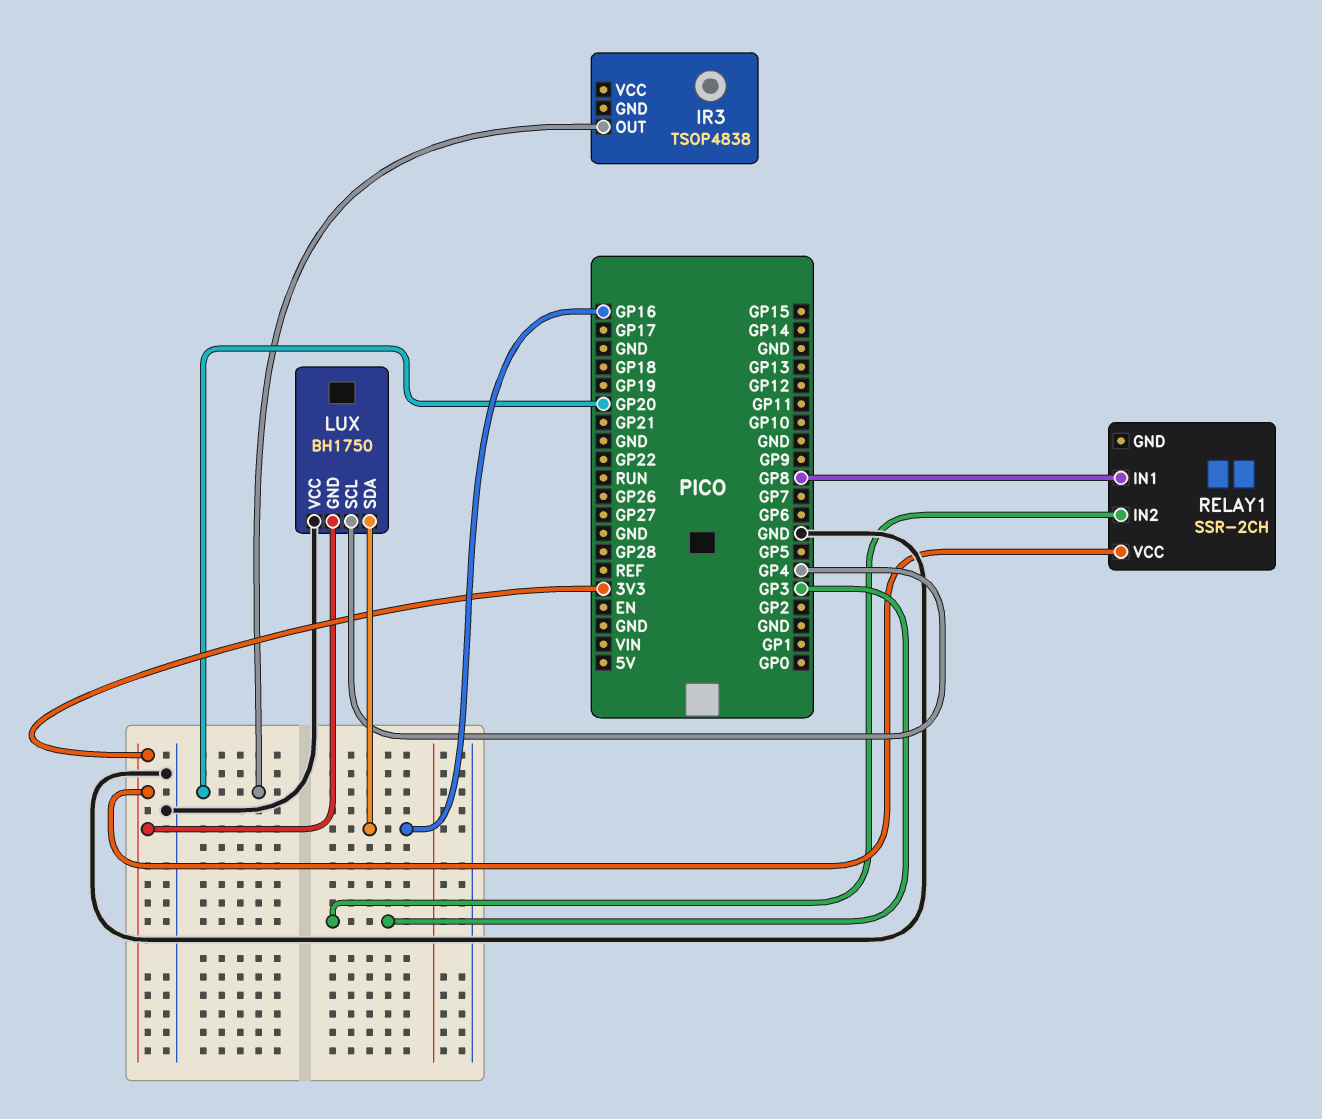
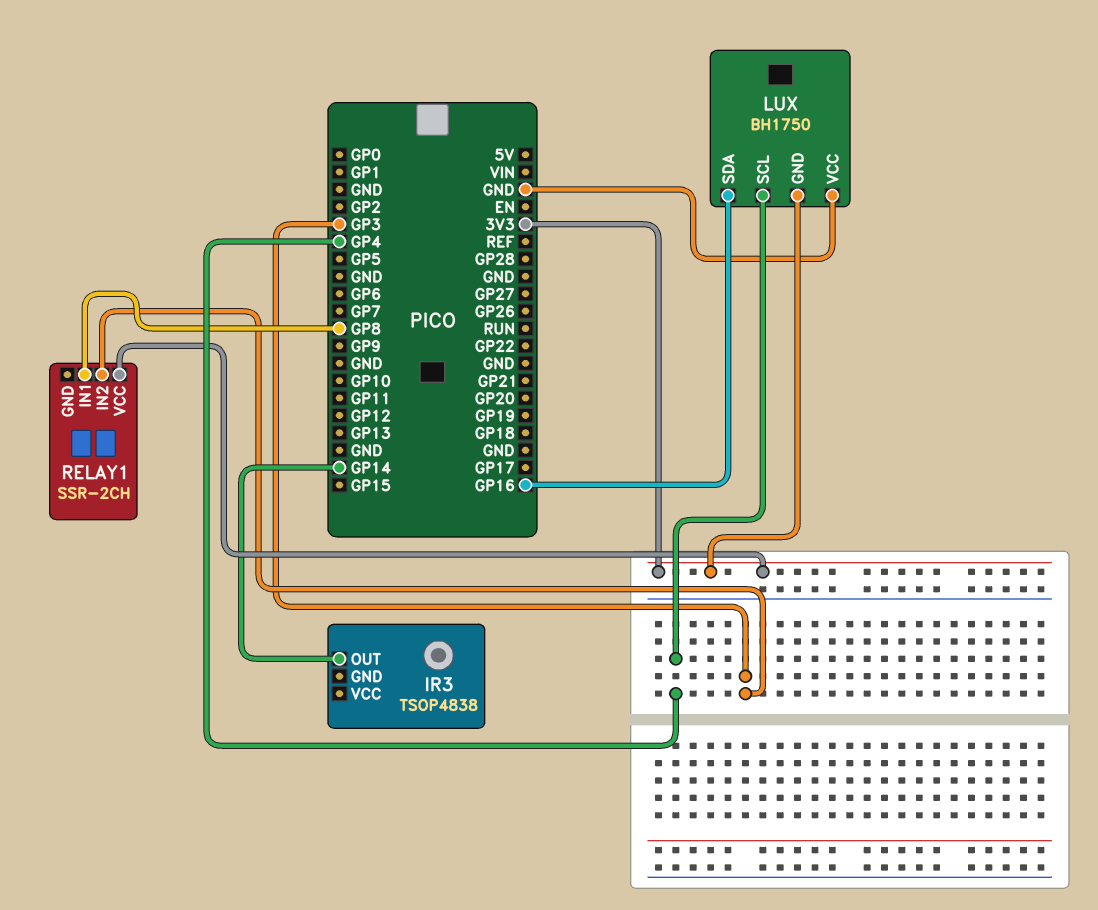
IR3 pin OUT: GP20 -> GP14

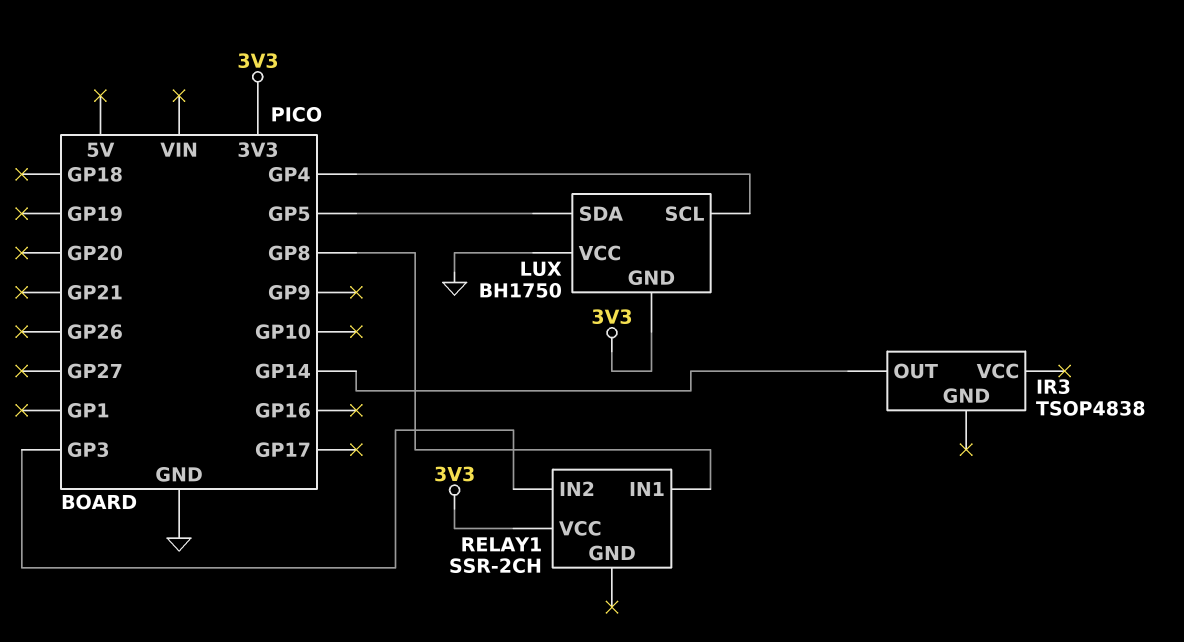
LUX pin SDA: GP16 -> GP5

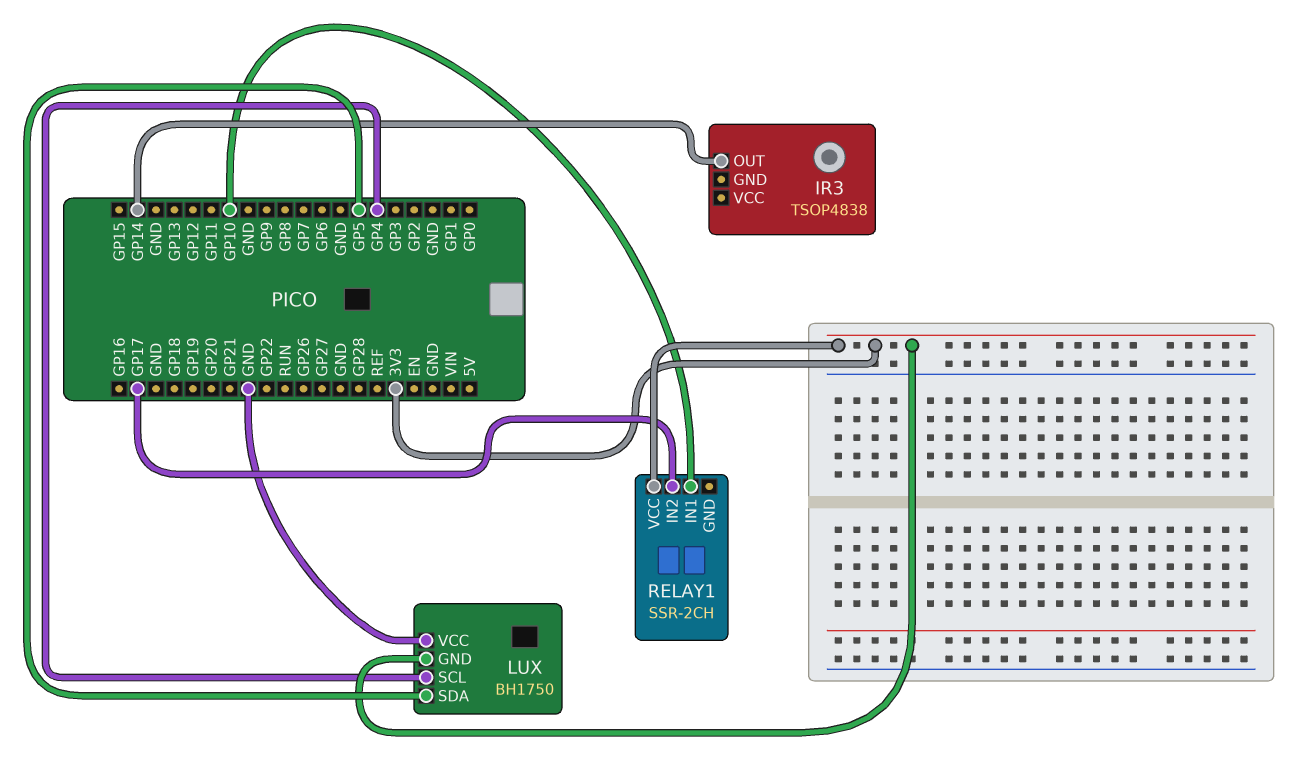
RELAY1 pin IN1: GP8 -> GP10
RELAY1 pin IN2: GP3 -> GP17

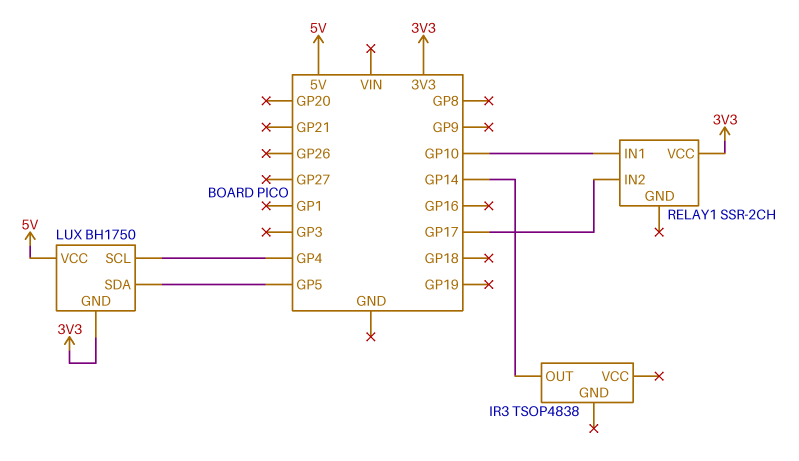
LUX pin VCC: GND -> 5V

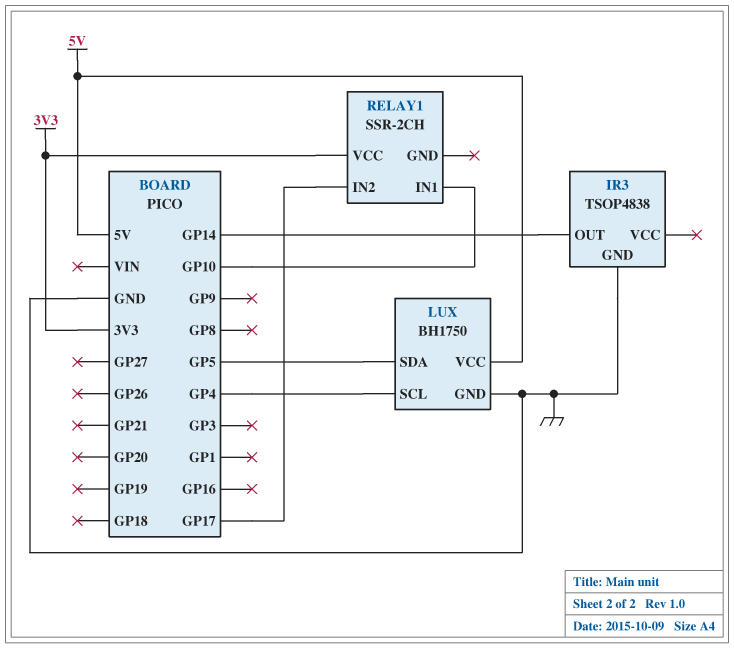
IR3 pin GND: none -> GND
LUX pin GND: 3V3 -> GND

